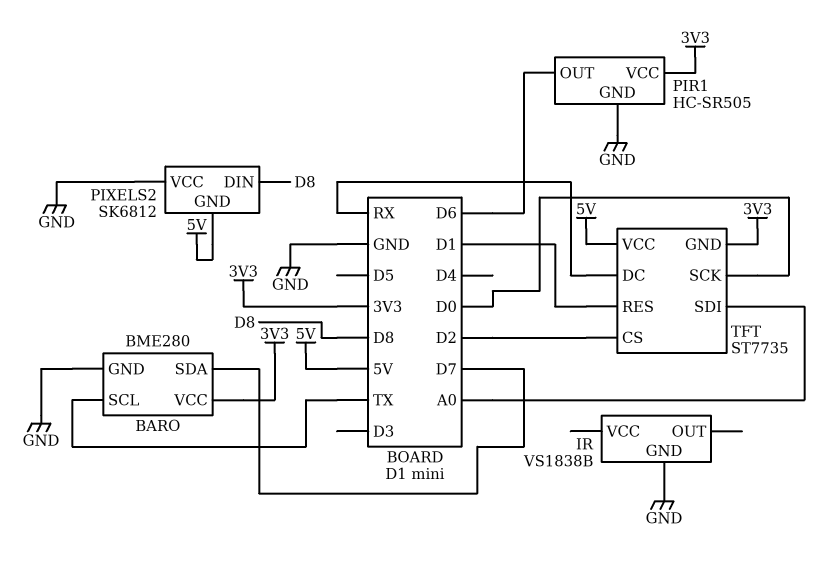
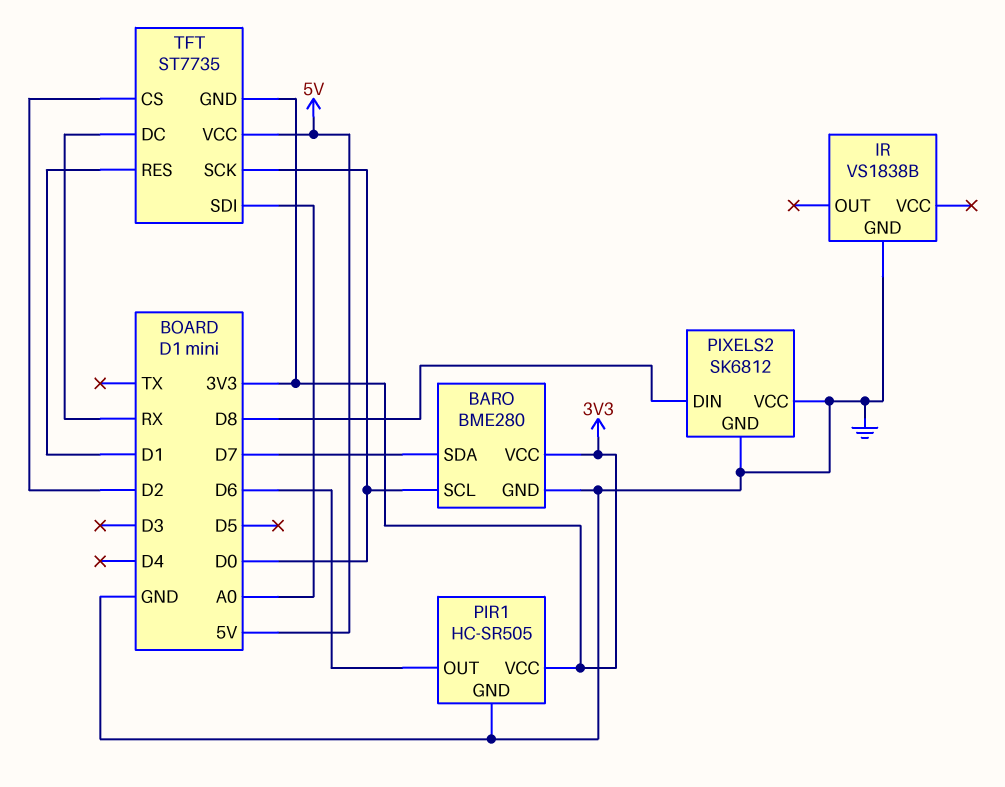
BARO pin SCL: TX -> D0
PIXELS2 pin GND: 5V -> GND

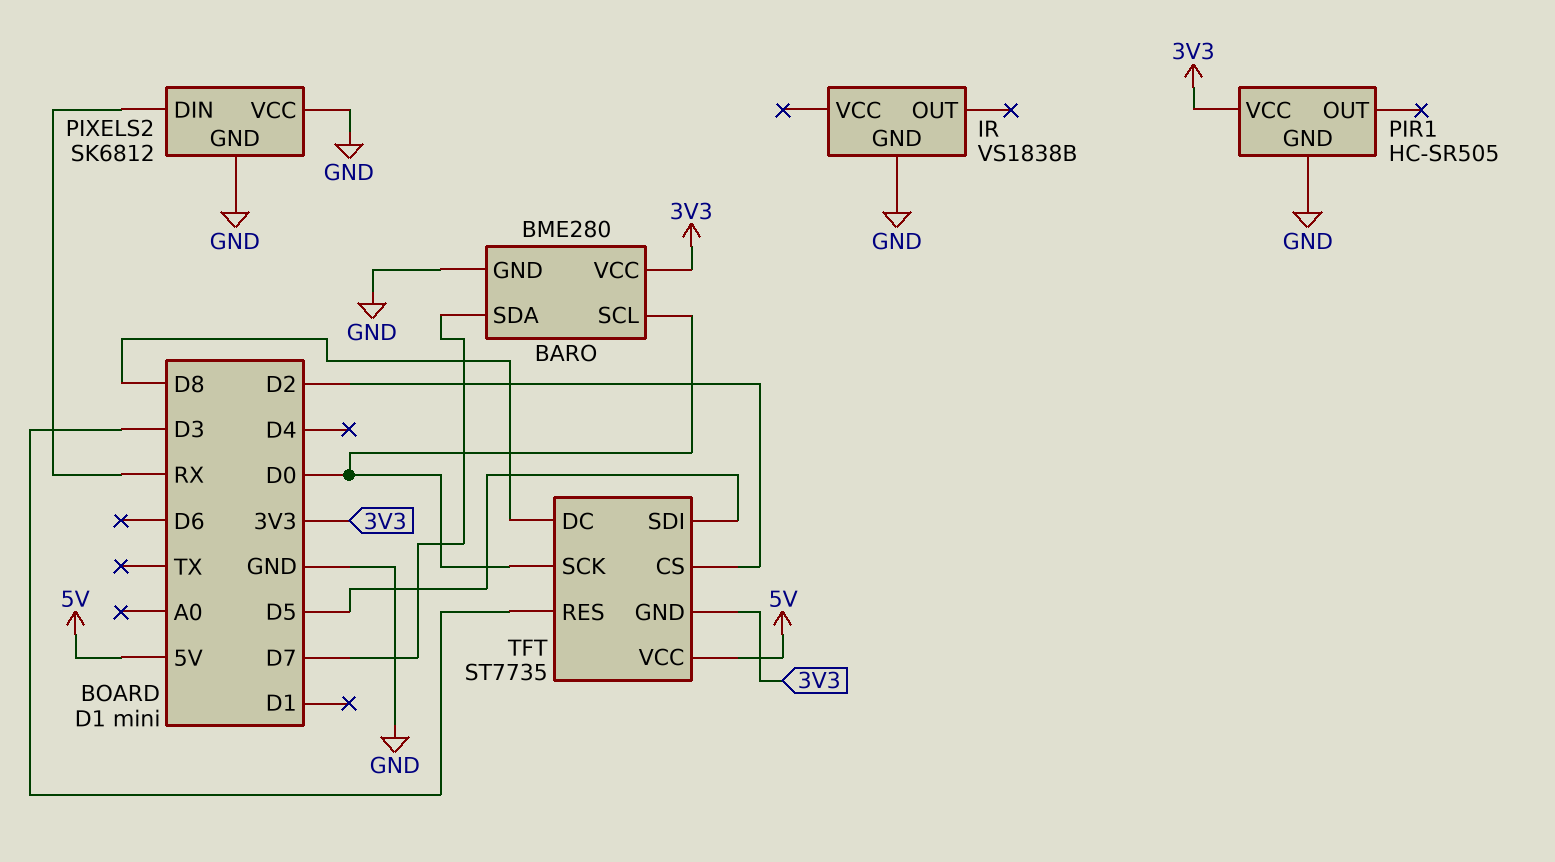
PIR1 pin OUT: D6 -> none
PIXELS2 pin DIN: D8 -> RX
TFT pin DC: RX -> D8
TFT pin RES: D1 -> D3
TFT pin SDI: A0 -> D5

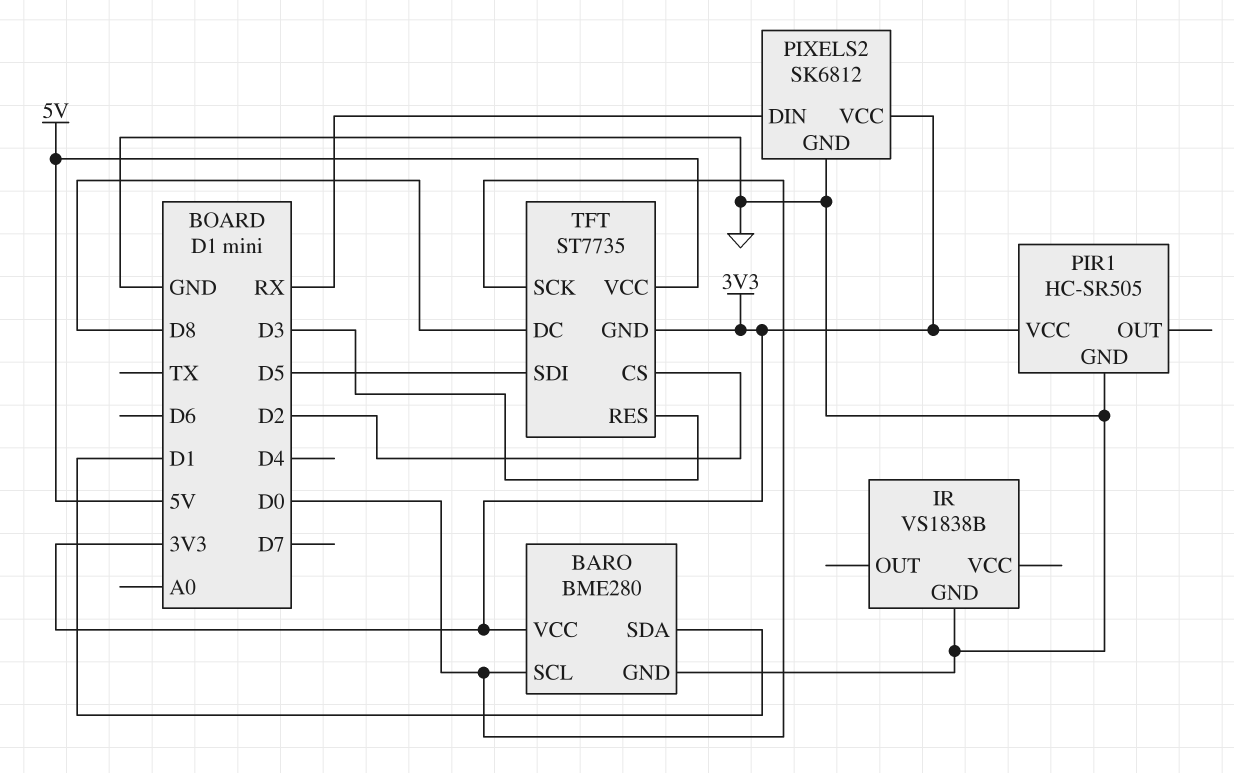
BARO pin SDA: D7 -> D1
PIXELS2 pin VCC: GND -> 3V3

